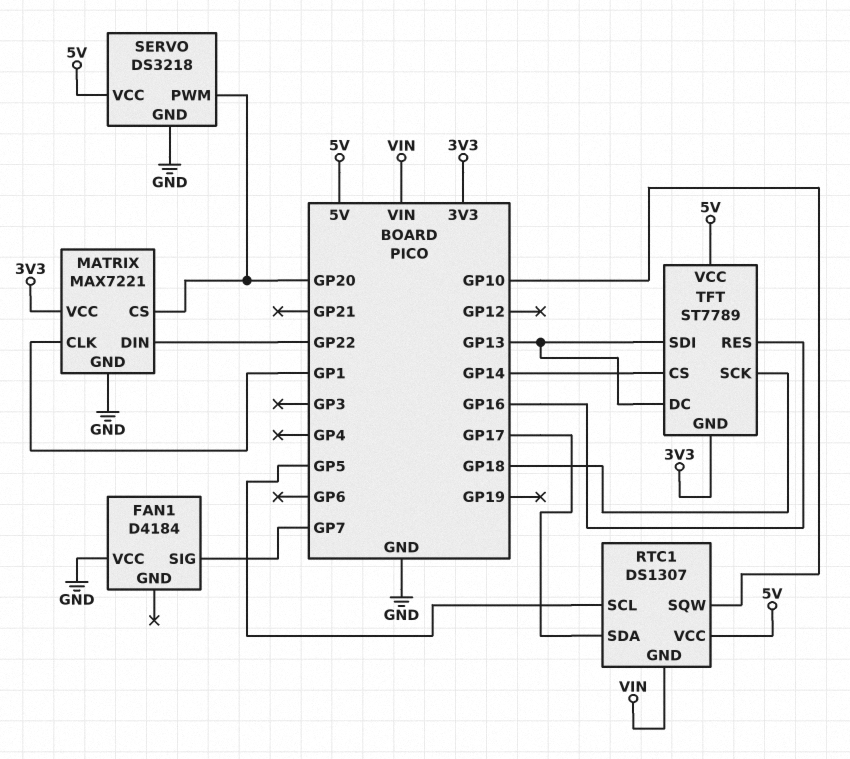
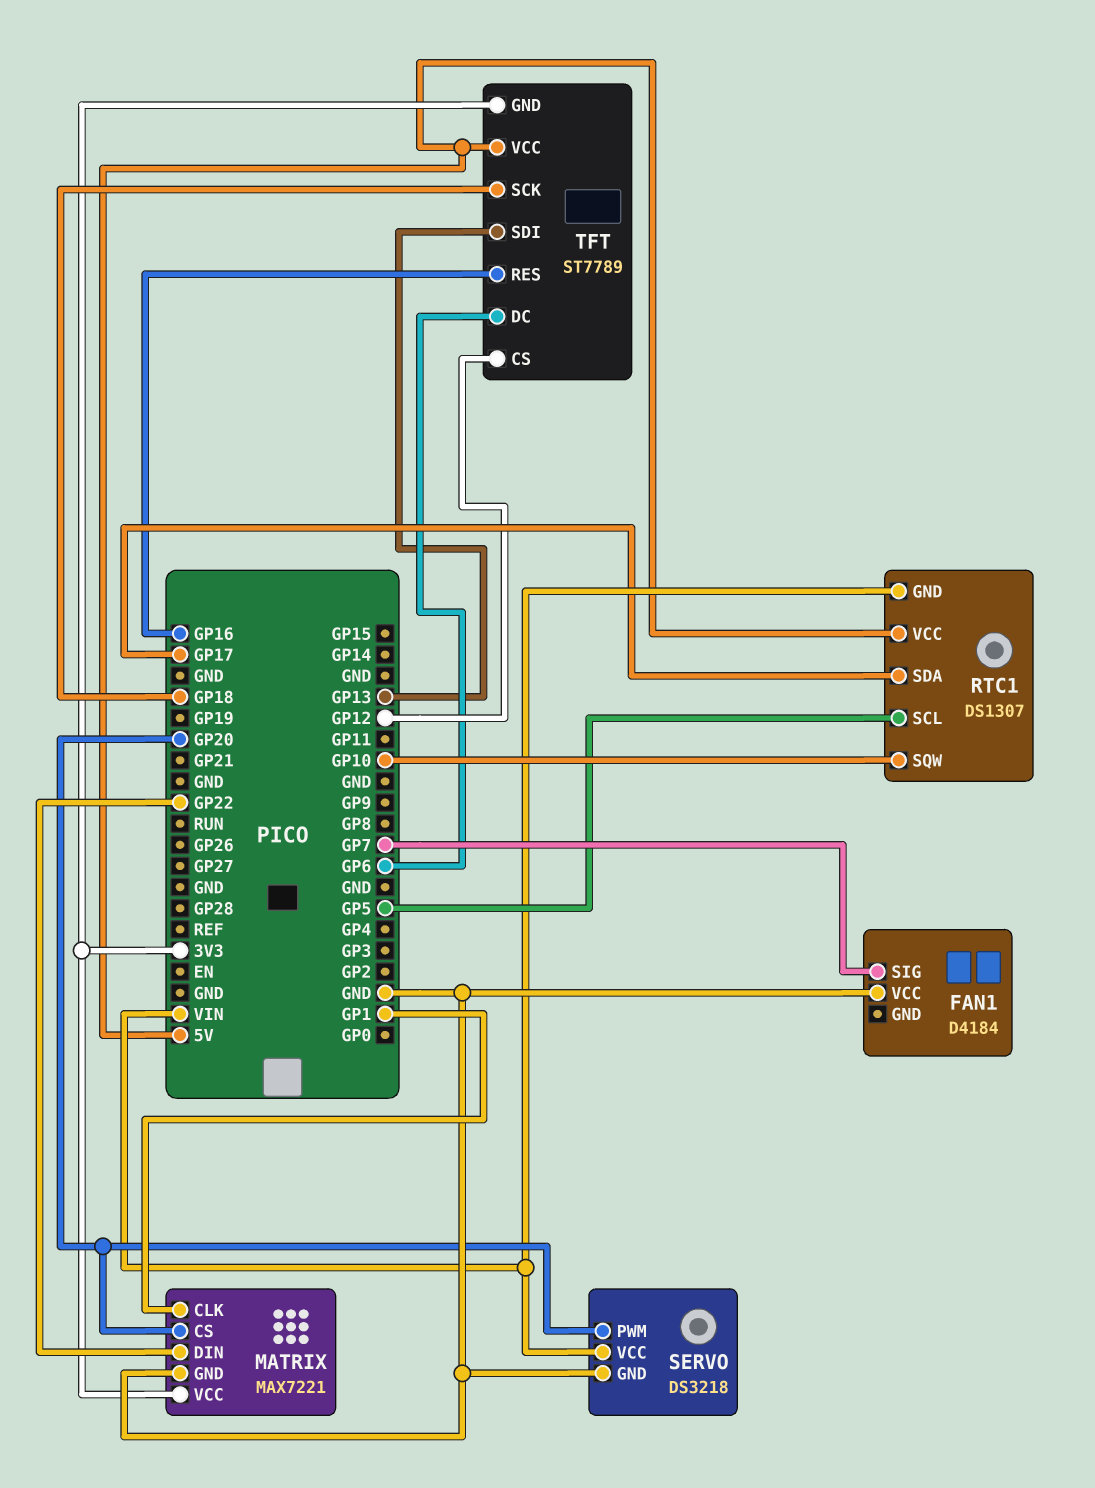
SERVO pin VCC: 5V -> VIN
TFT pin CS: GP14 -> GP12
TFT pin DC: GP13 -> GP6

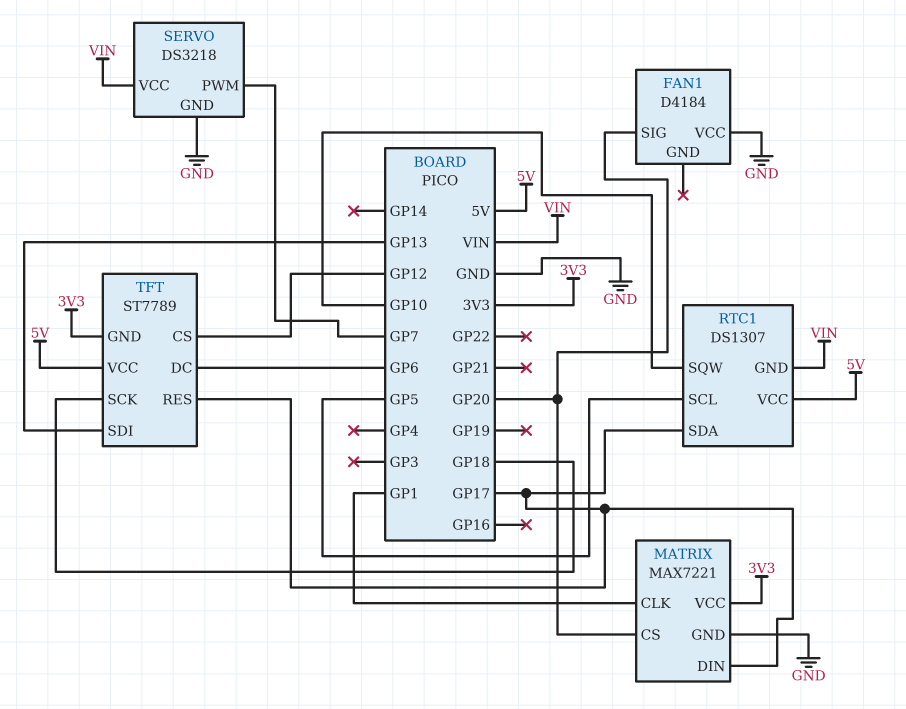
FAN1 pin SIG: GP7 -> GP20
MATRIX pin DIN: GP22 -> GP17
SERVO pin PWM: GP20 -> GP7
TFT pin RES: GP16 -> GP17

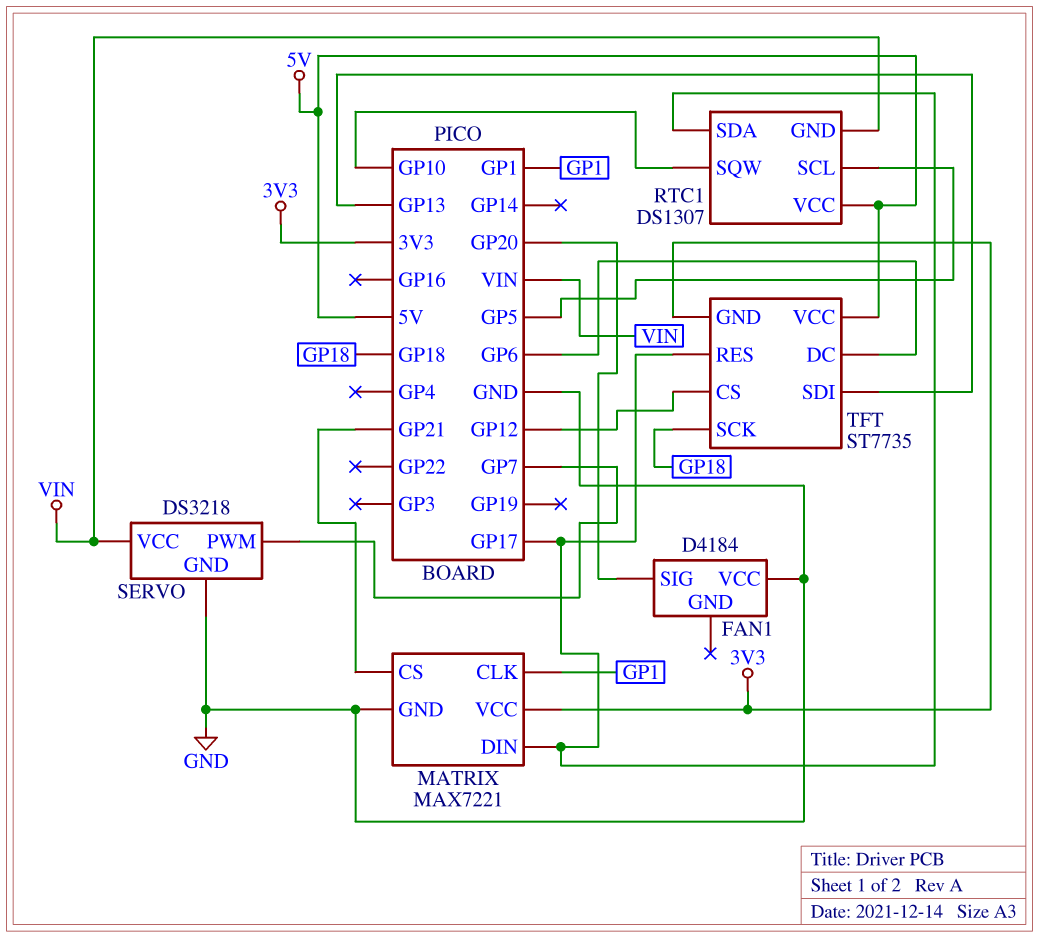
MATRIX pin CS: GP20 -> GP21
TFT: ST7789 -> ST7735

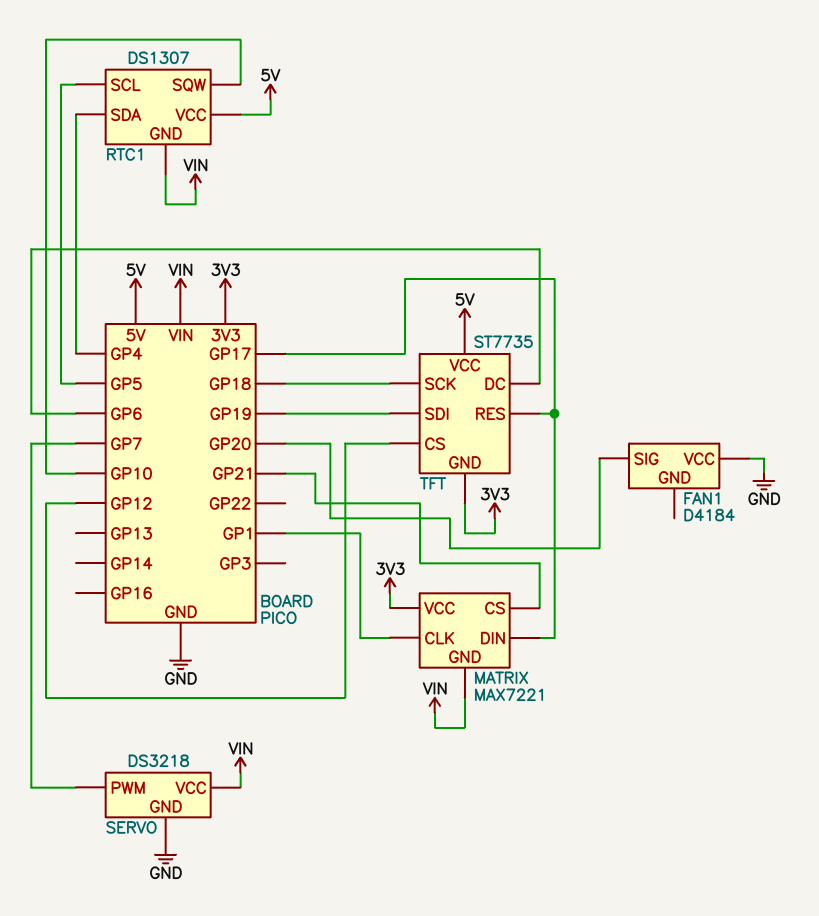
MATRIX pin GND: GND -> VIN
RTC1 pin SDA: GP17 -> GP4
TFT pin SDI: GP13 -> GP19

